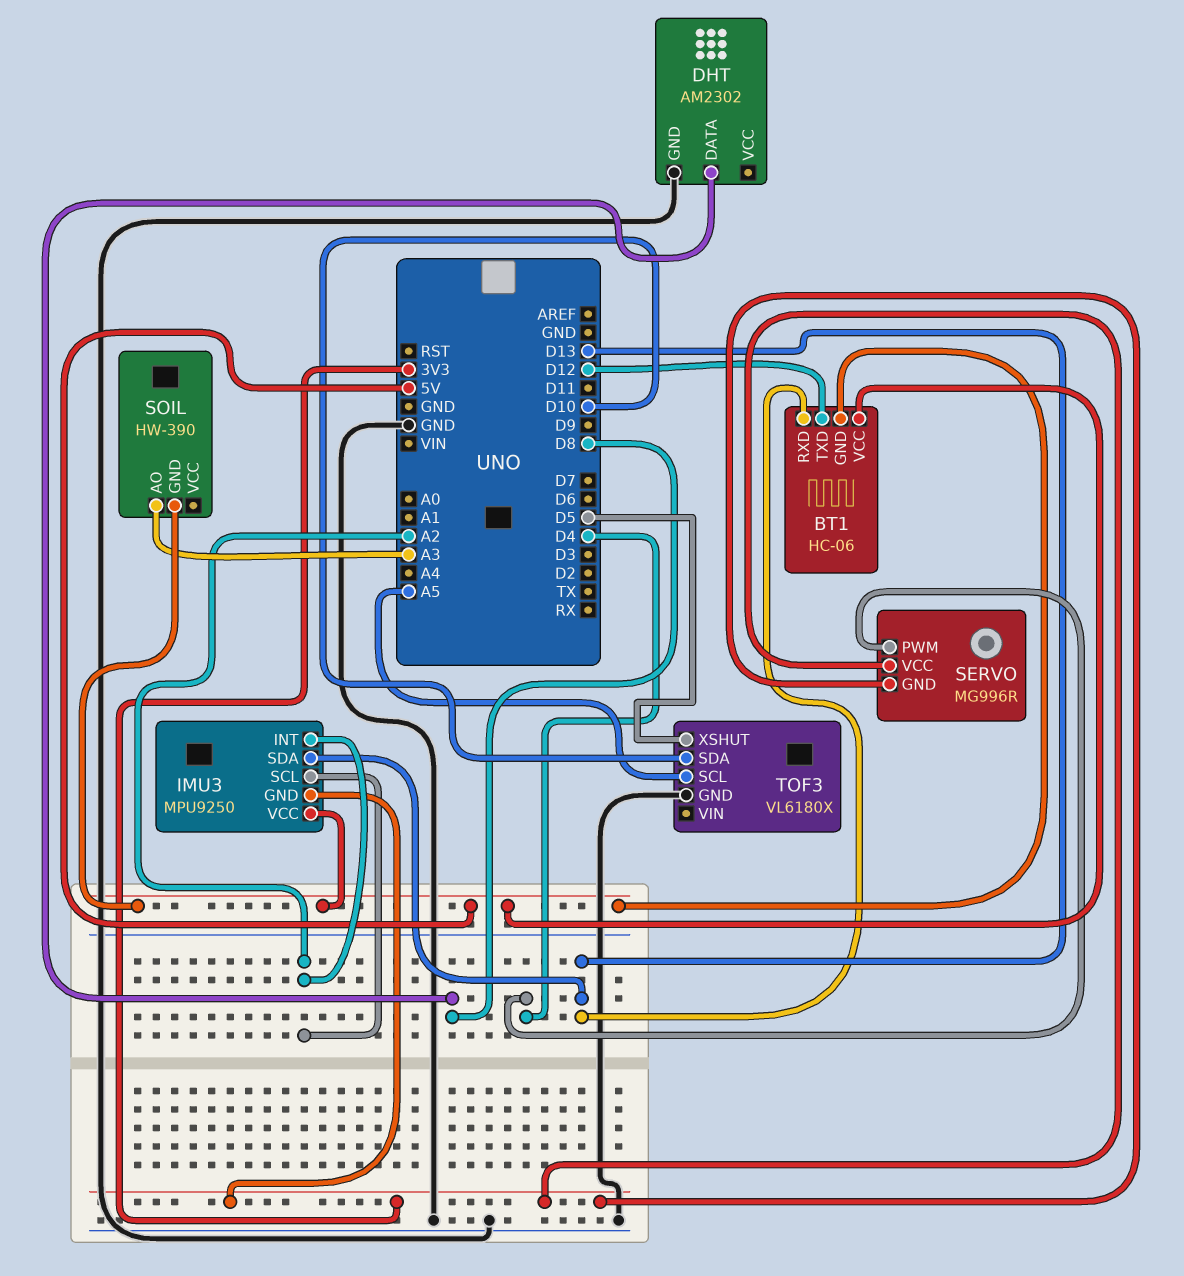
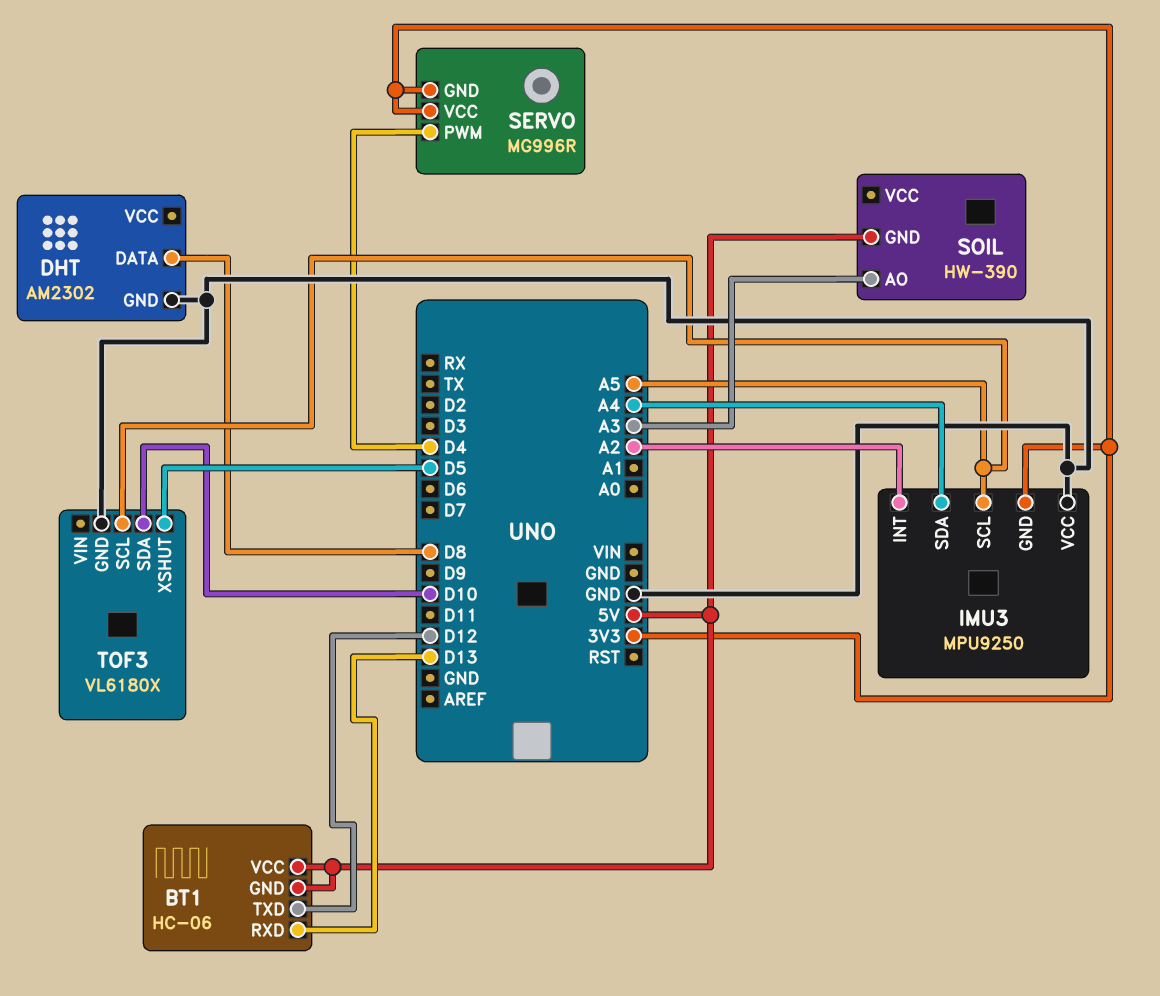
IMU3 pin SCL: A2 -> A5
IMU3 pin SDA: D13 -> A4
IMU3 pin VCC: 5V -> GND

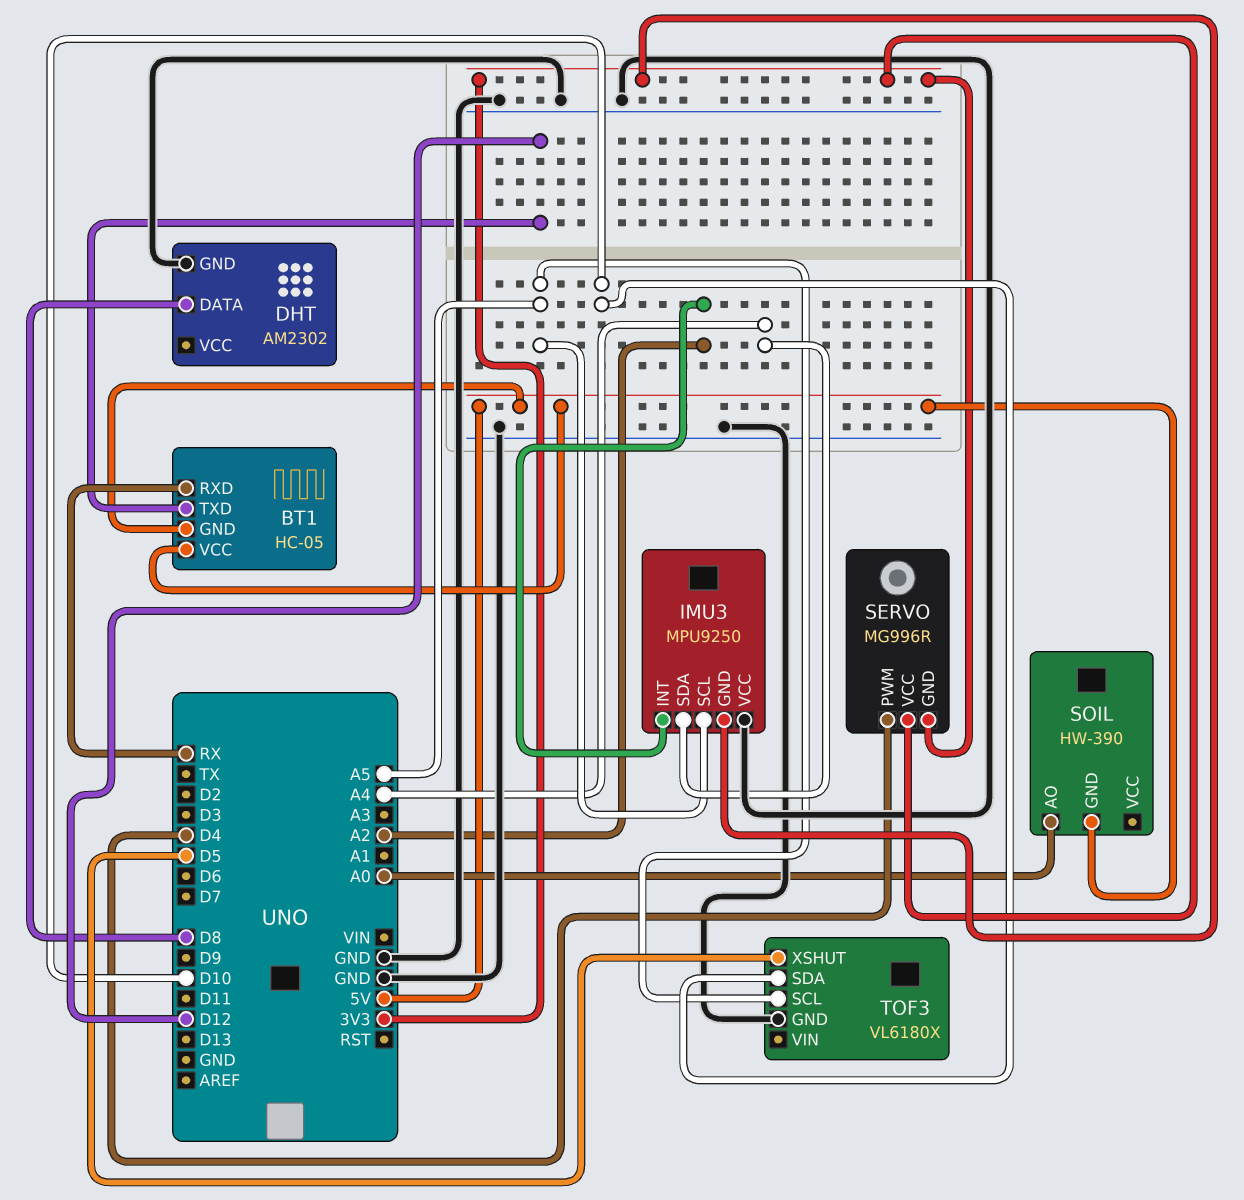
BT1: HC-06 -> HC-05
BT1 pin RXD: D13 -> RX
SOIL pin AO: A3 -> A0

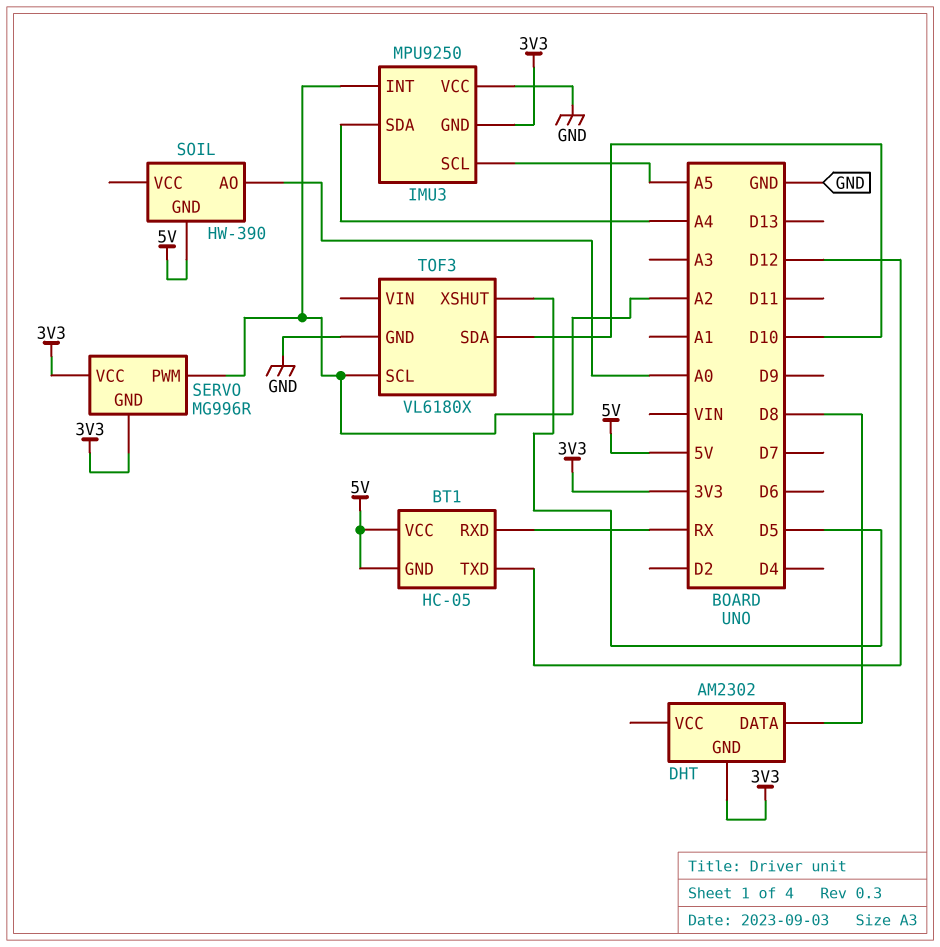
DHT pin GND: GND -> 3V3
SERVO pin PWM: D4 -> A2
TOF3 pin SCL: A5 -> A2

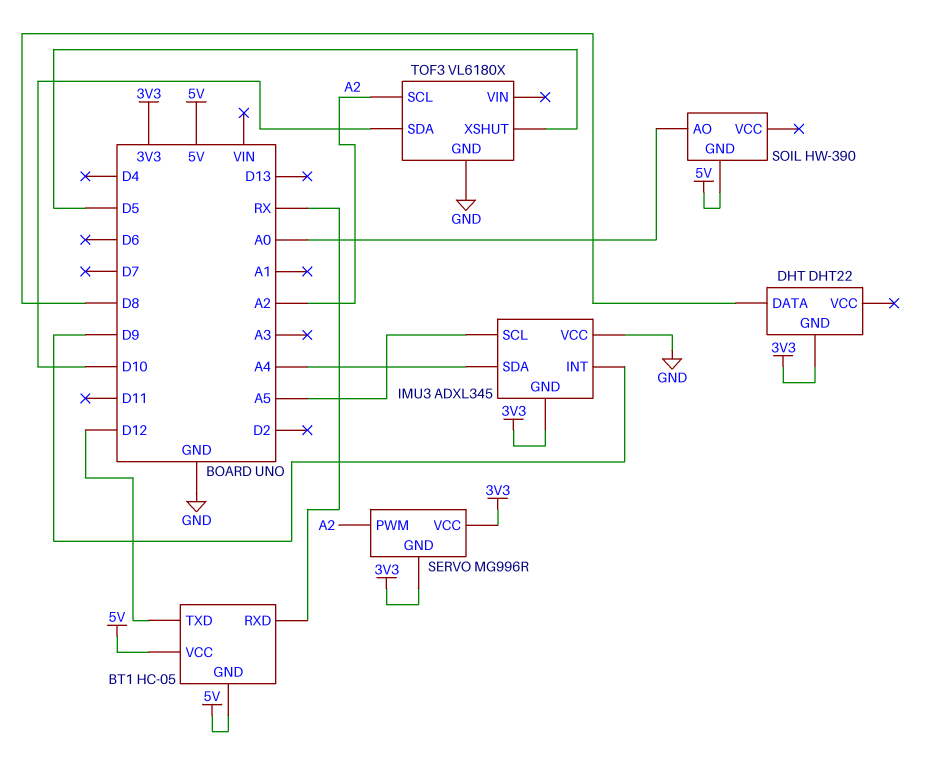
DHT: AM2302 -> DHT22
IMU3: MPU9250 -> ADXL345
IMU3 pin INT: A2 -> D9

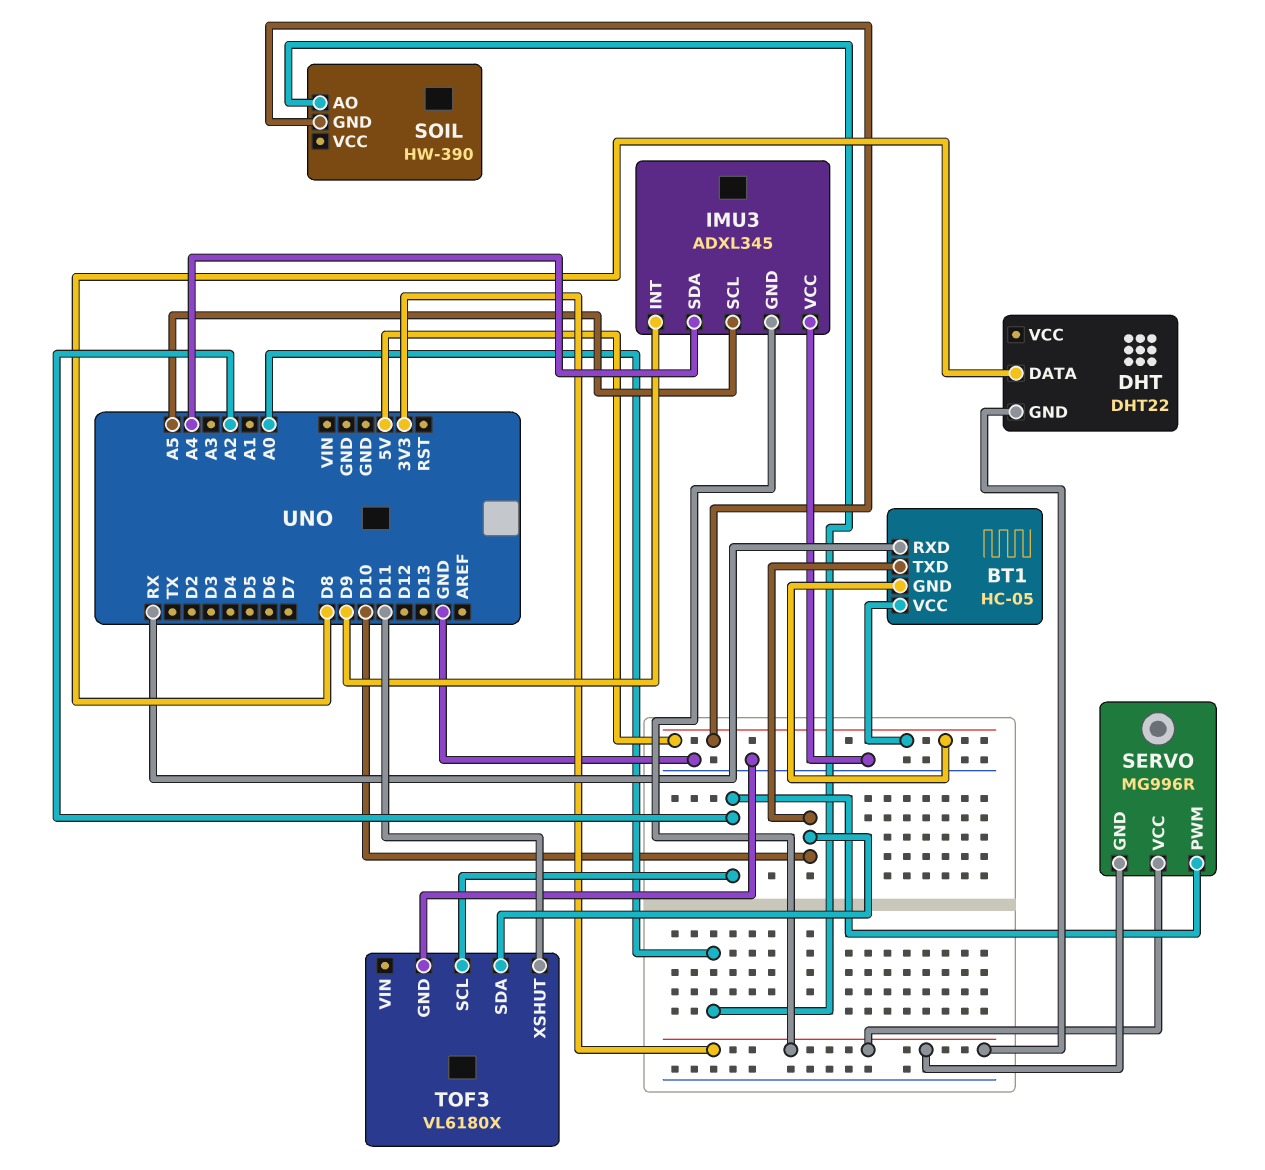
BT1 pin TXD: D12 -> D10
TOF3 pin XSHUT: D5 -> D11

